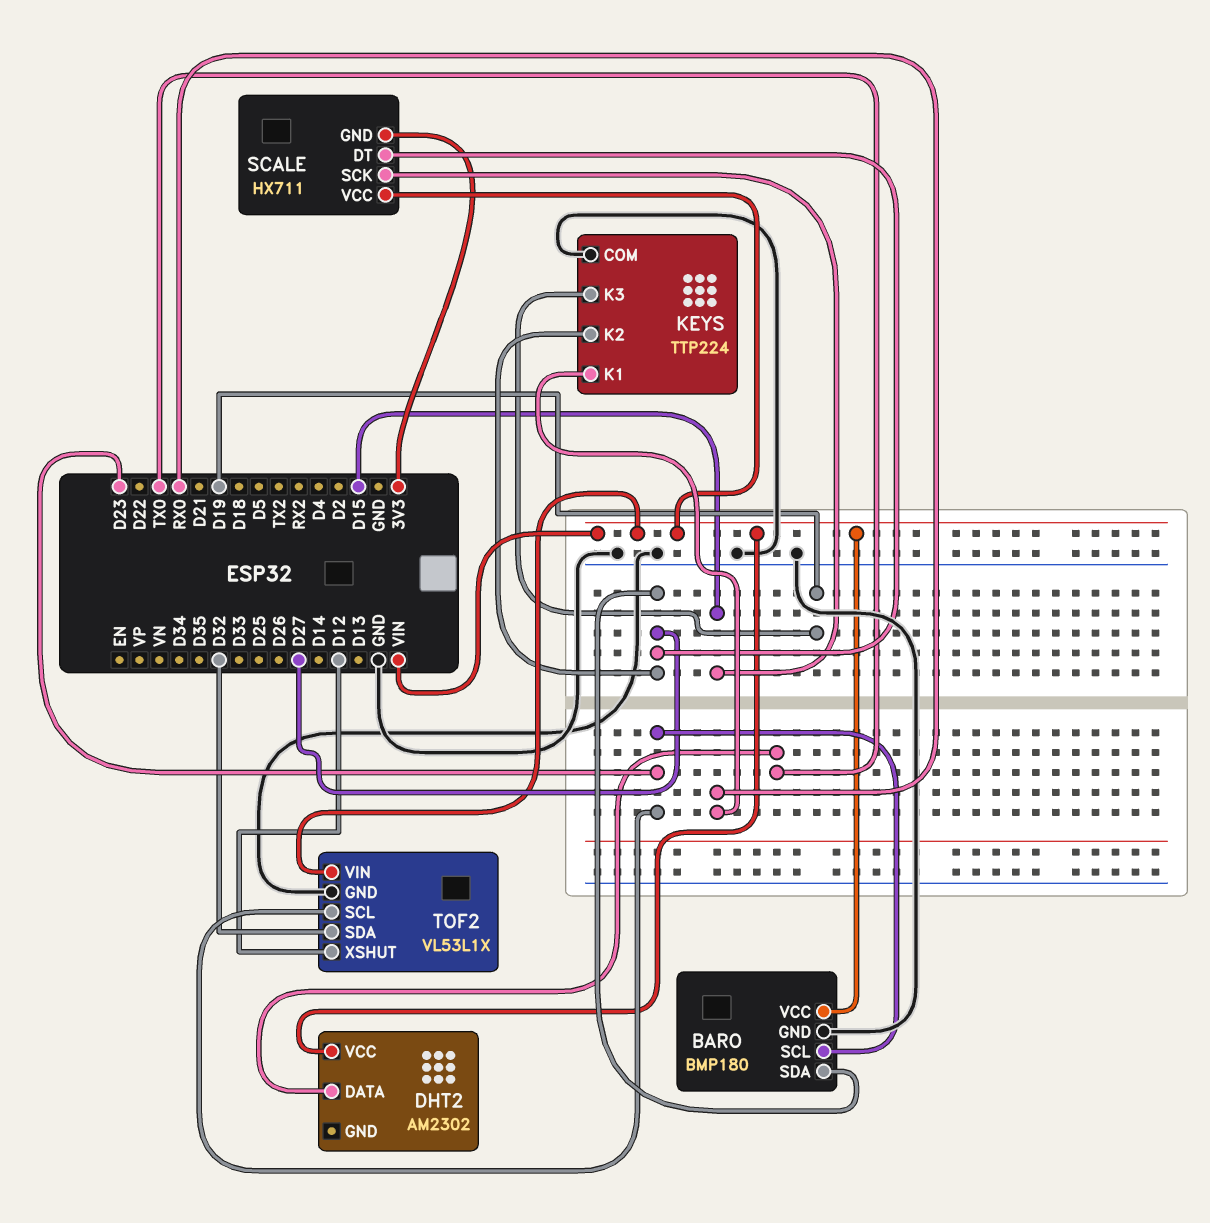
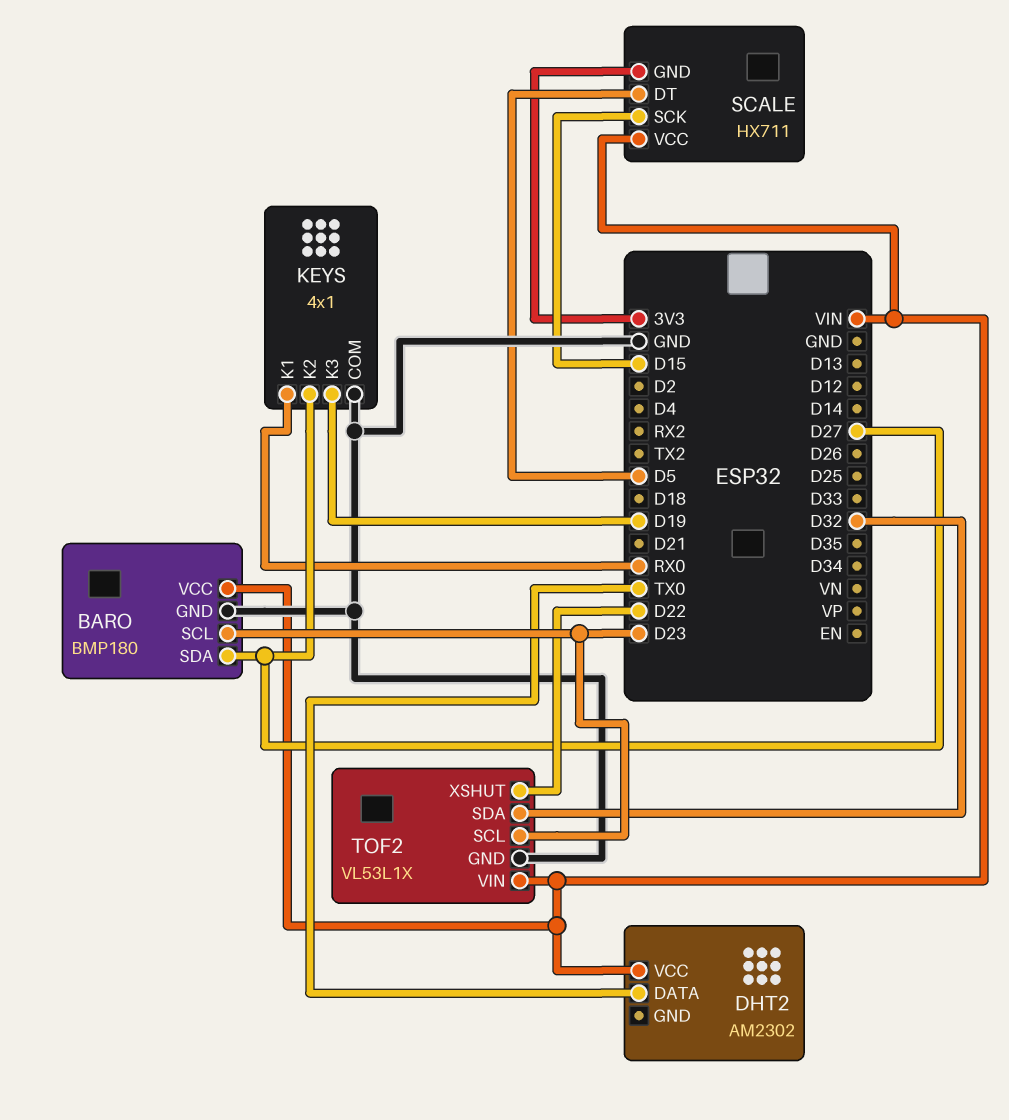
KEYS: TTP224 -> 4x1
SCALE pin DT: D27 -> D5
TOF2 pin XSHUT: D12 -> D22

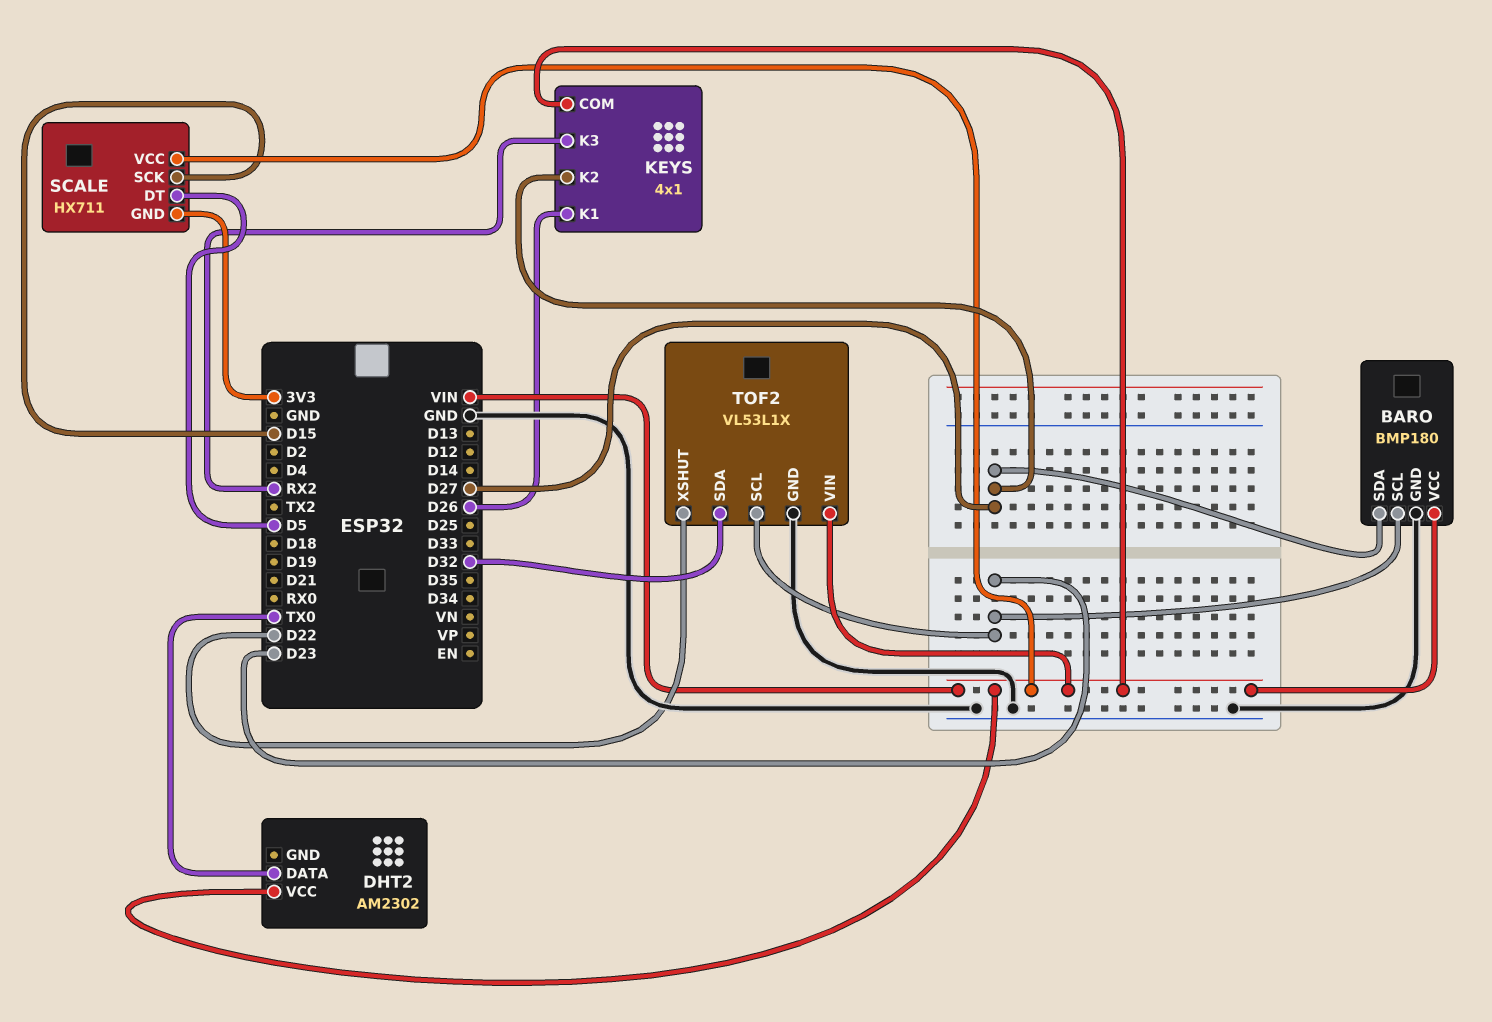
KEYS pin COM: GND -> VIN
KEYS pin K1: RX0 -> D26
KEYS pin K3: D19 -> RX2

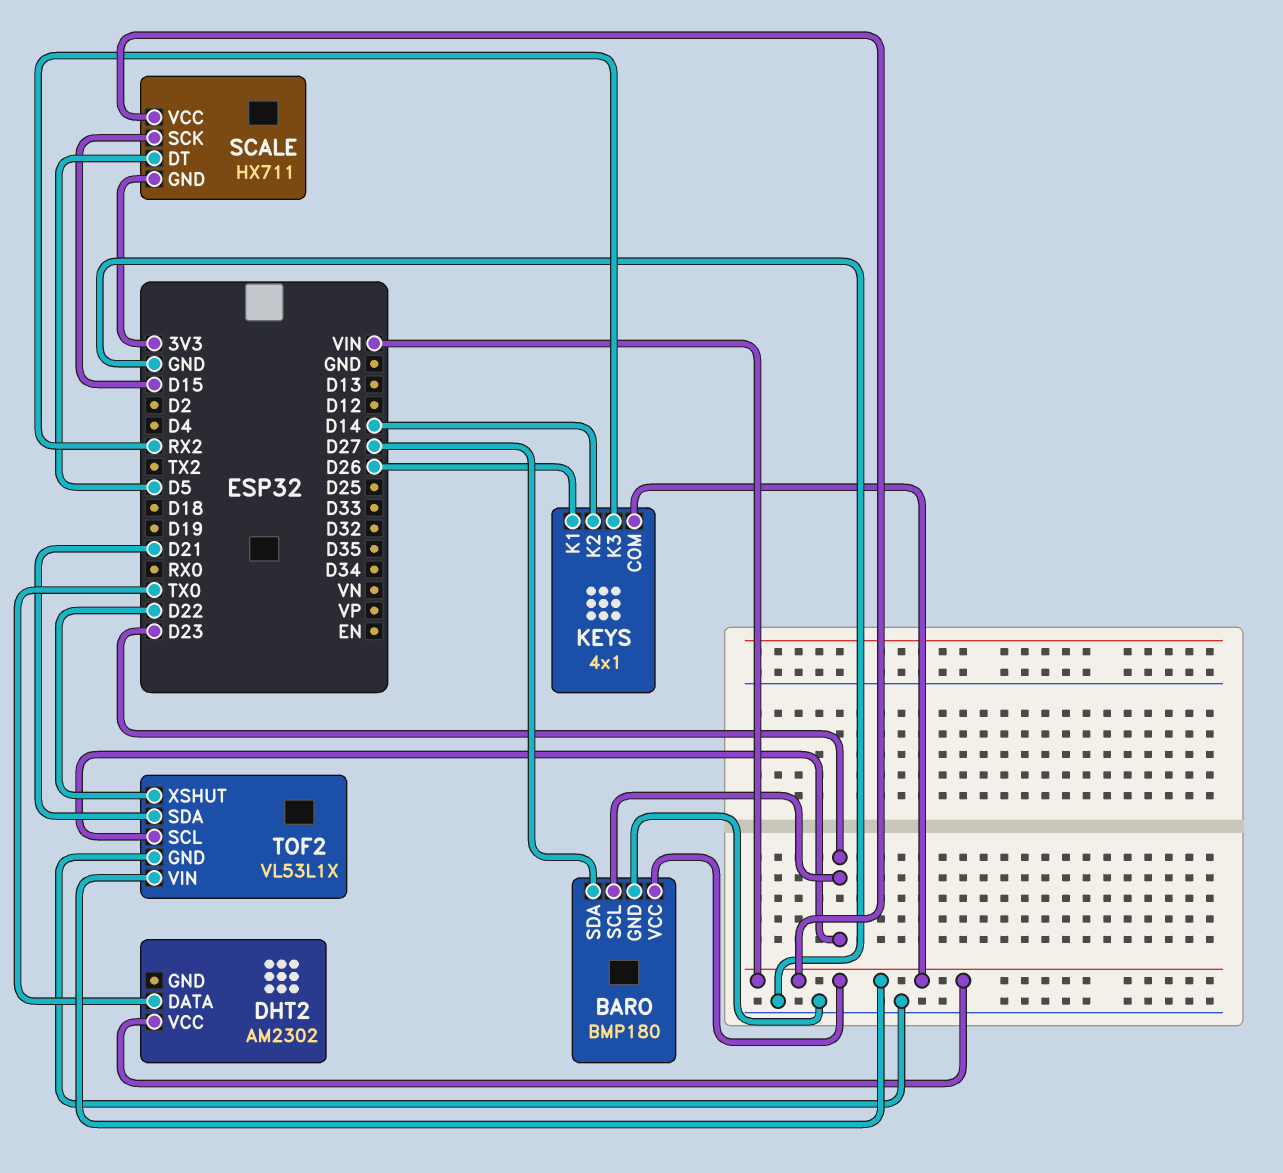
KEYS pin K2: D27 -> D14
TOF2 pin SDA: D32 -> D21

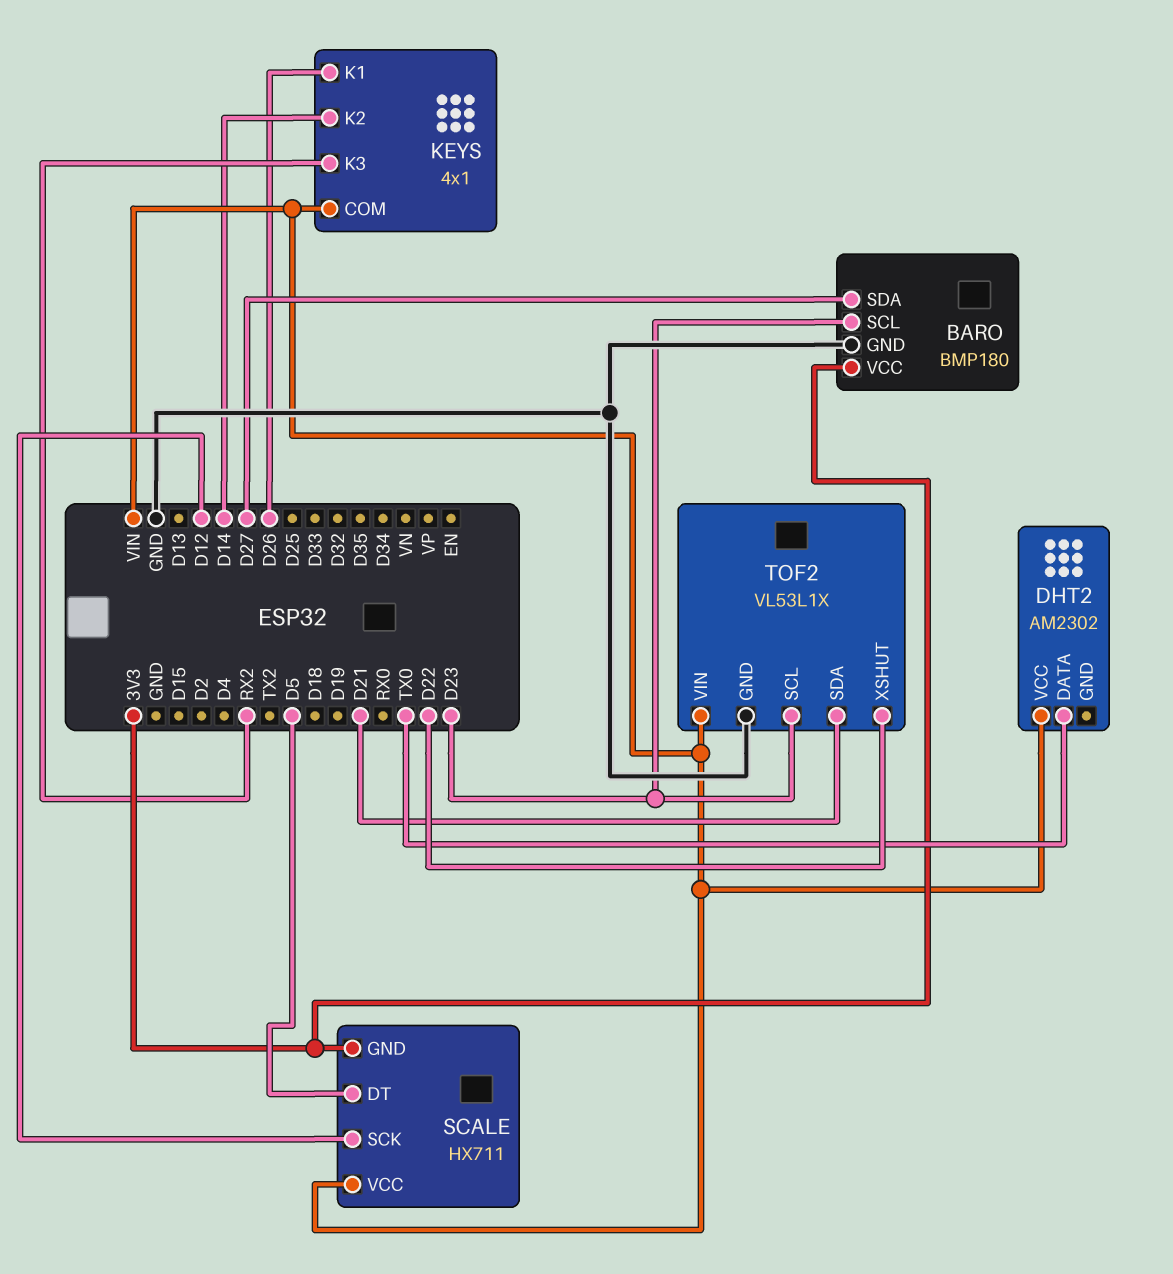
BARO pin VCC: VIN -> 3V3
SCALE pin SCK: D15 -> D12

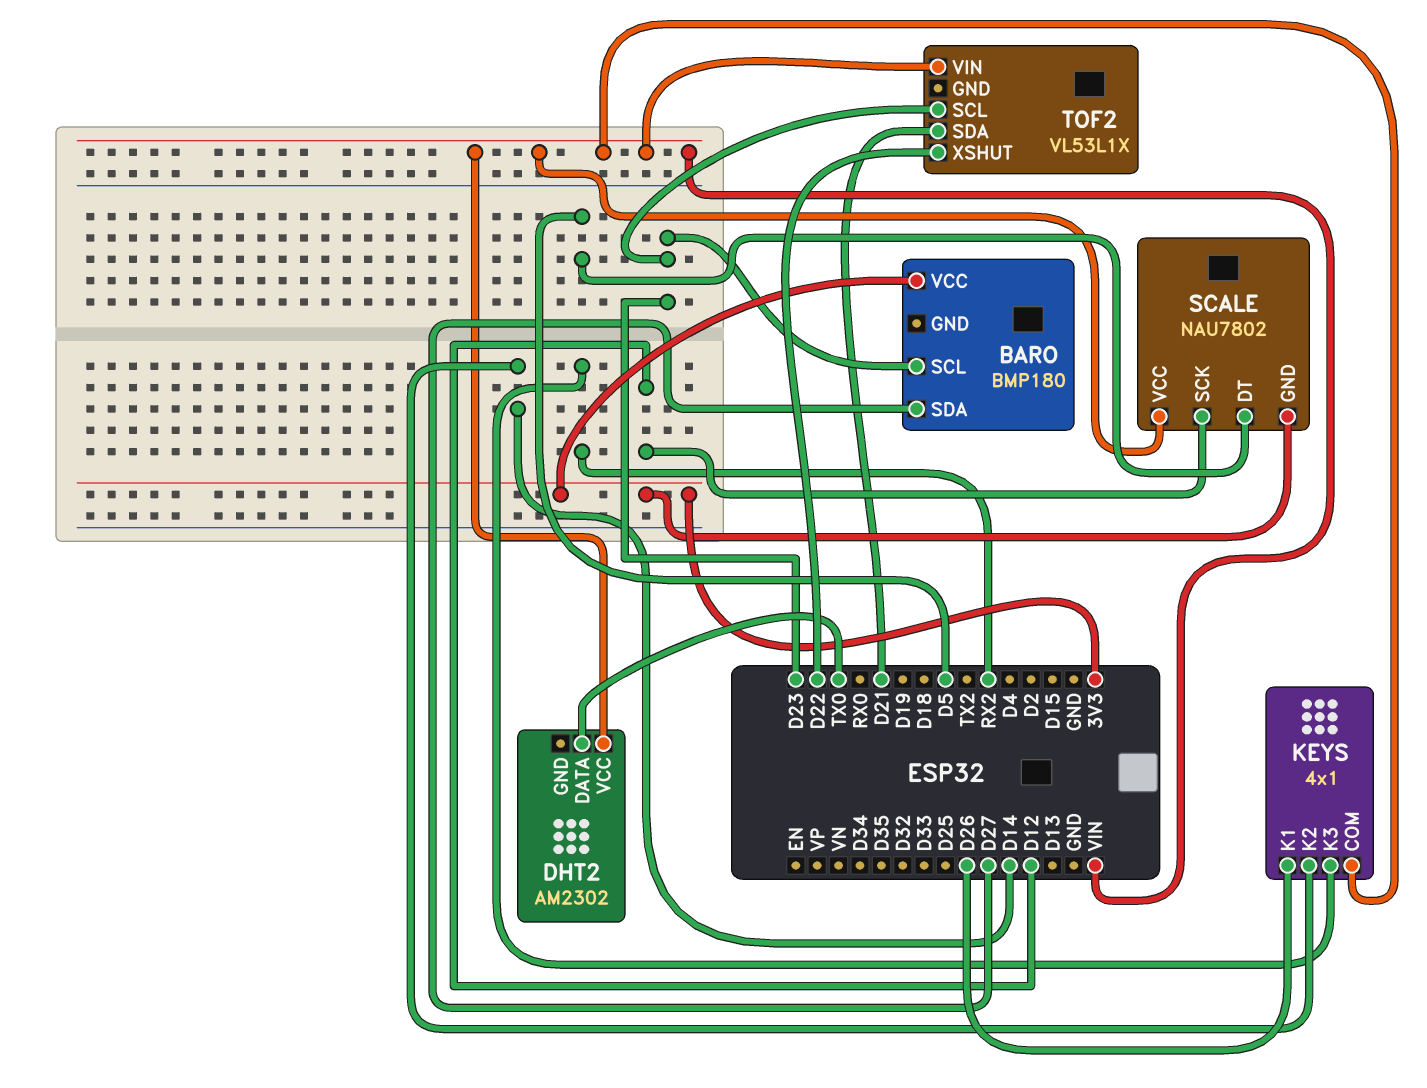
BARO pin GND: GND -> none
SCALE: HX711 -> NAU7802
TOF2 pin GND: GND -> none

